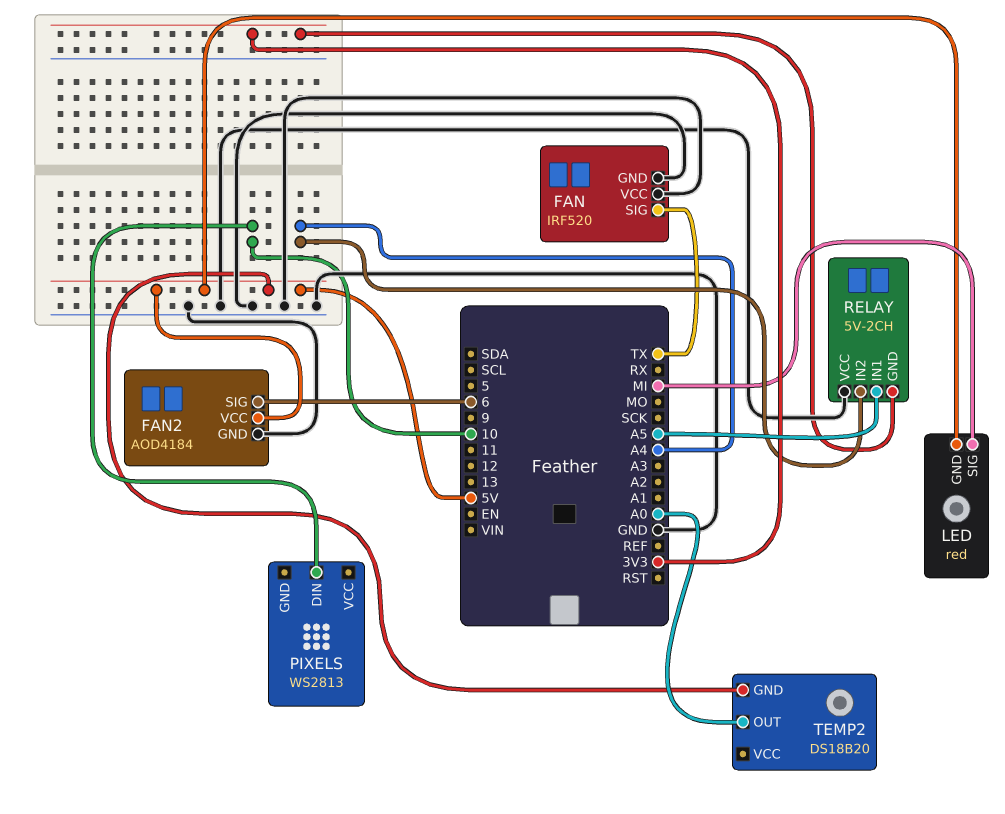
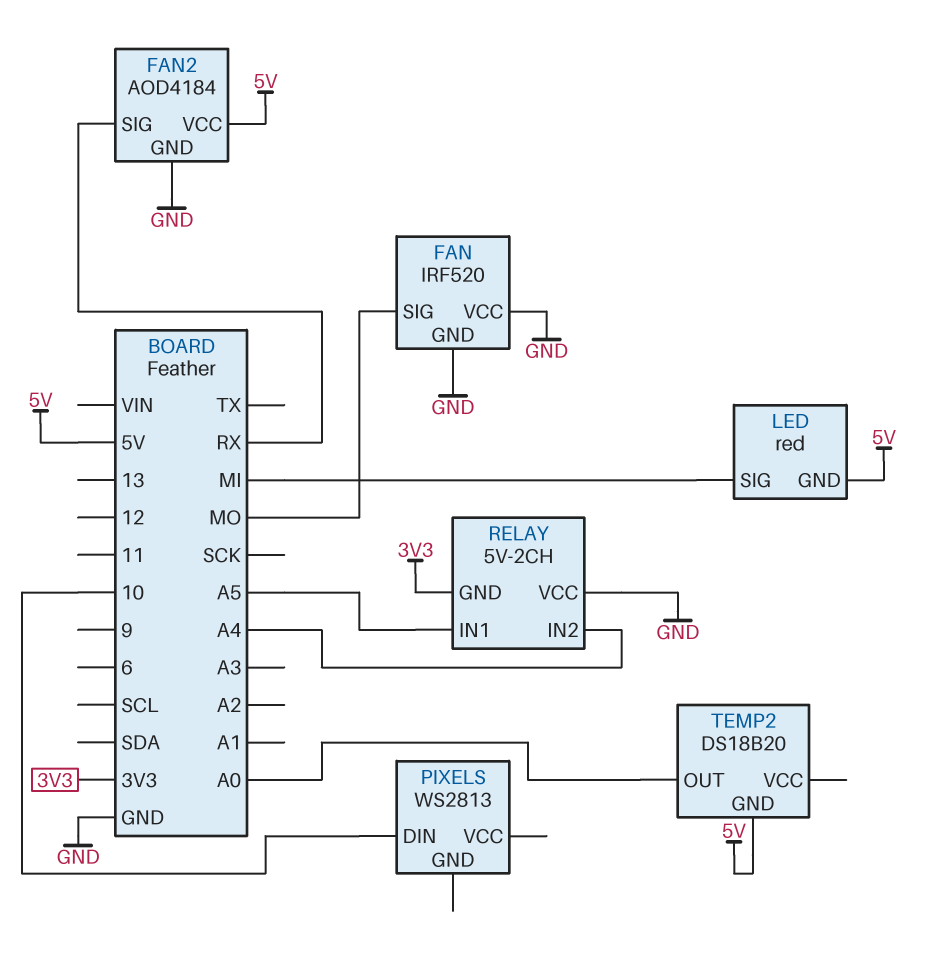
FAN pin SIG: TX -> MO
FAN2 pin SIG: 6 -> RX

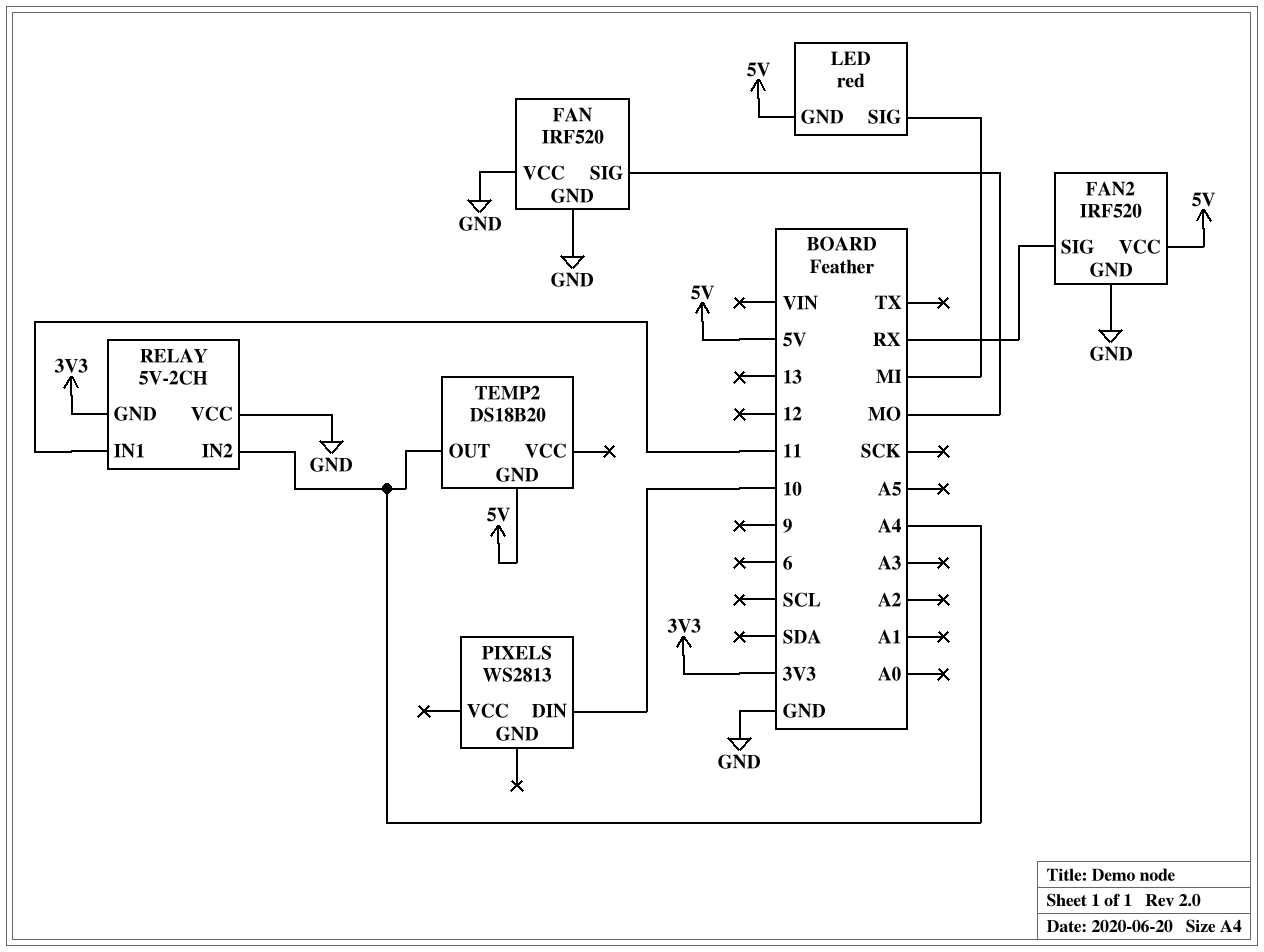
FAN2: AOD4184 -> IRF520
RELAY pin IN1: A5 -> 11
TEMP2 pin OUT: A0 -> A4

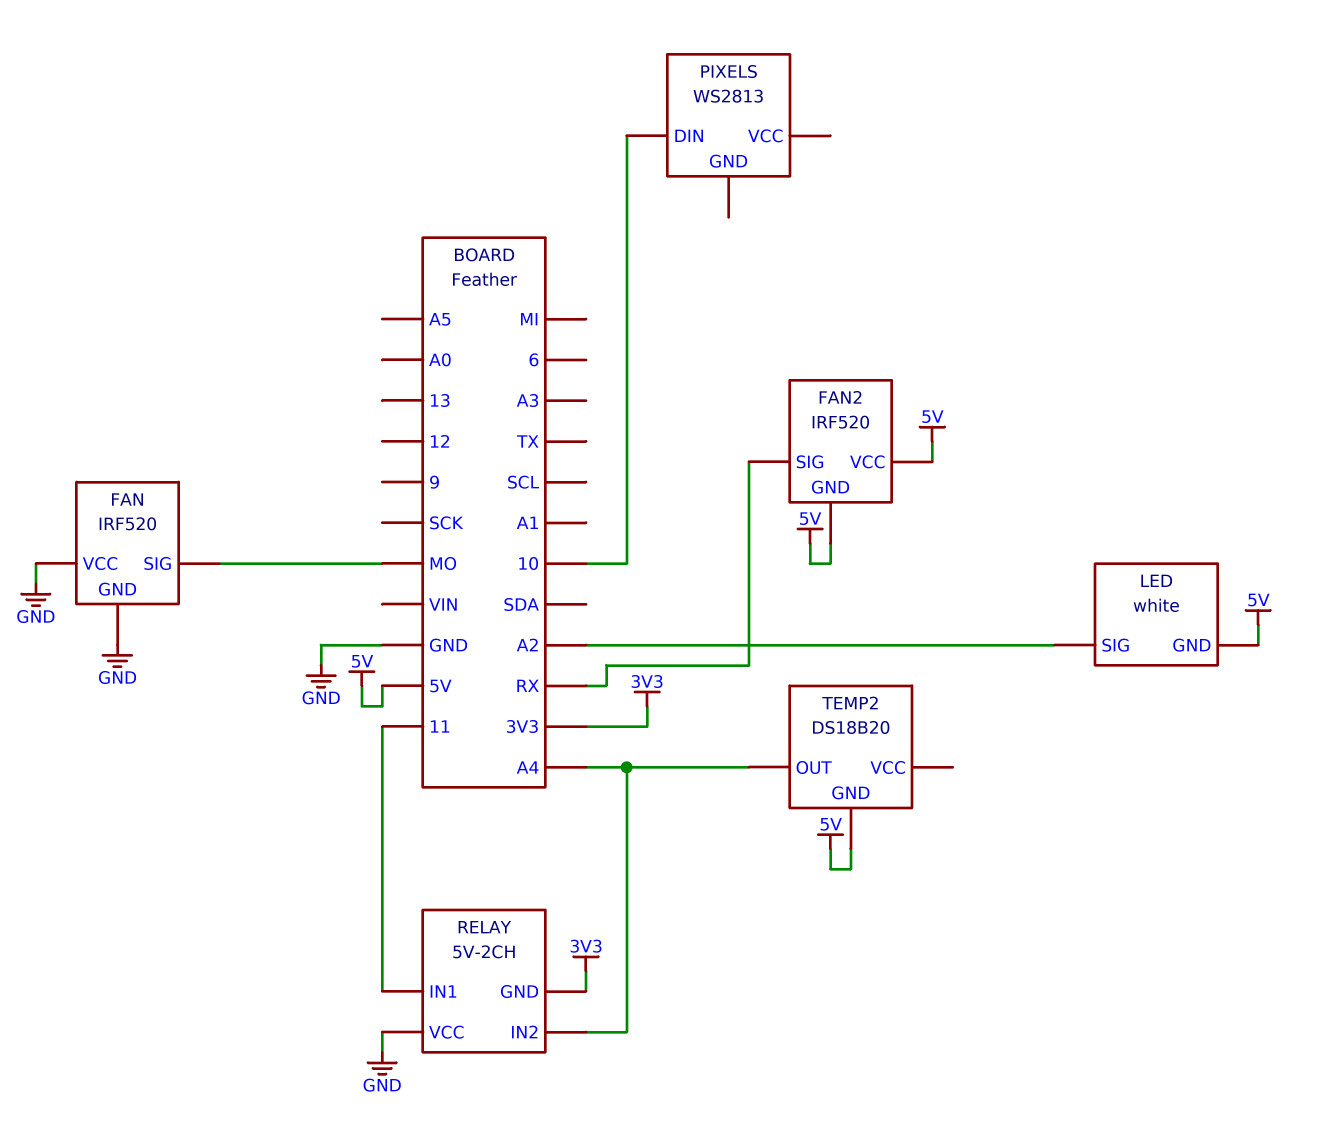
FAN2 pin GND: GND -> 5V
LED: red -> white
LED pin SIG: MI -> A2

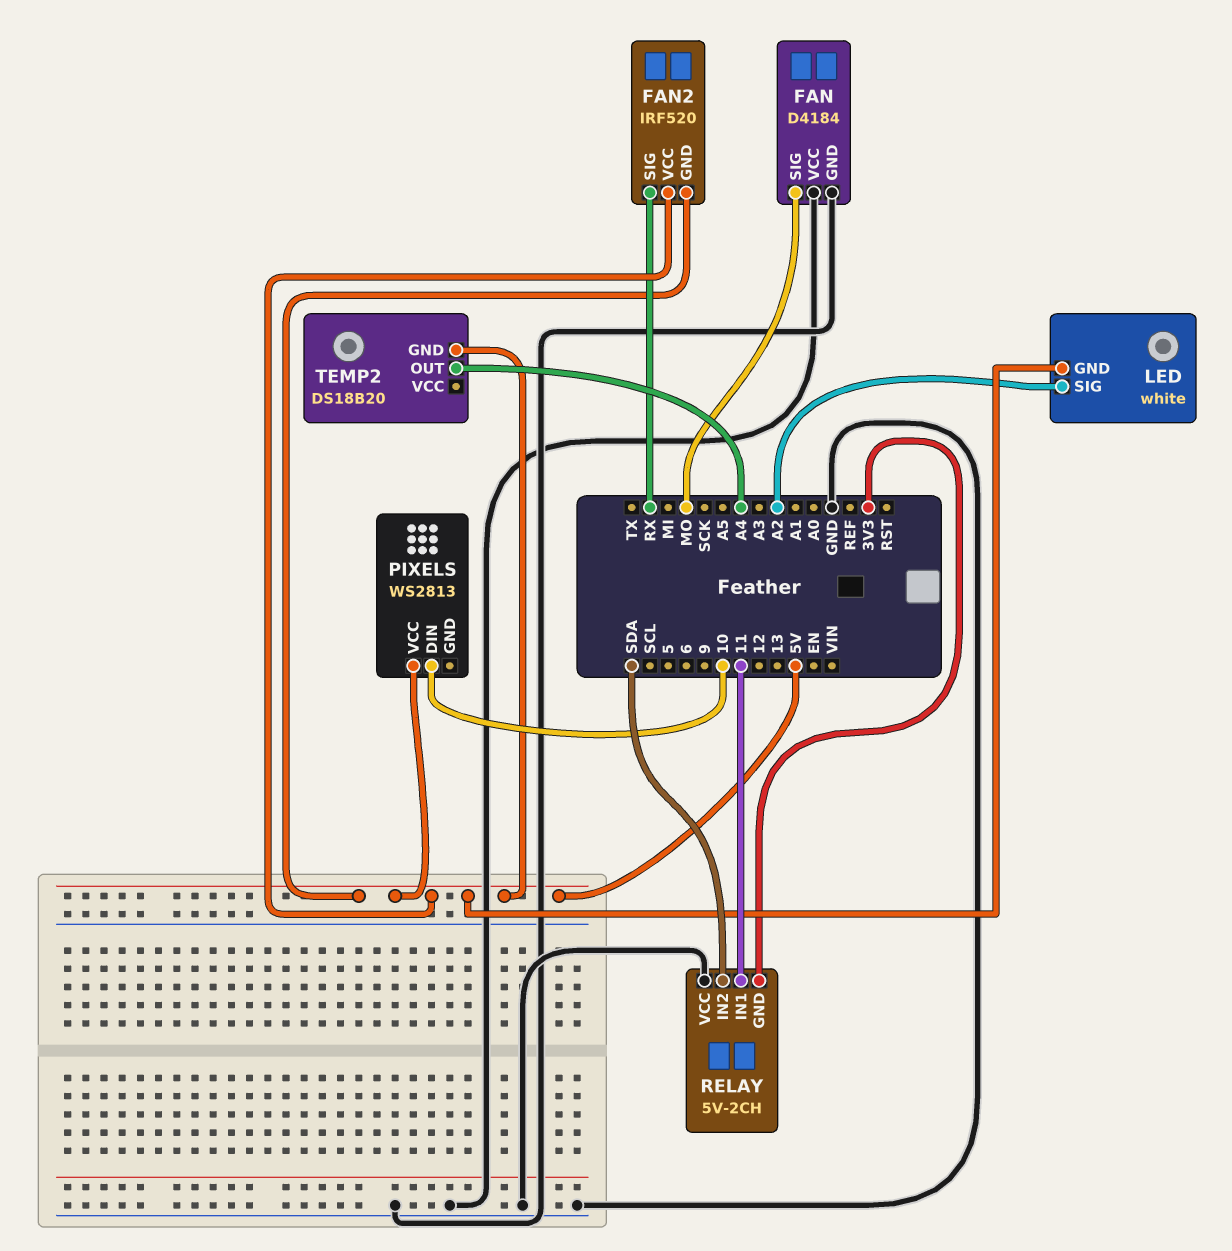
FAN: IRF520 -> D4184
PIXELS pin VCC: none -> 5V
RELAY pin IN2: A4 -> SDA

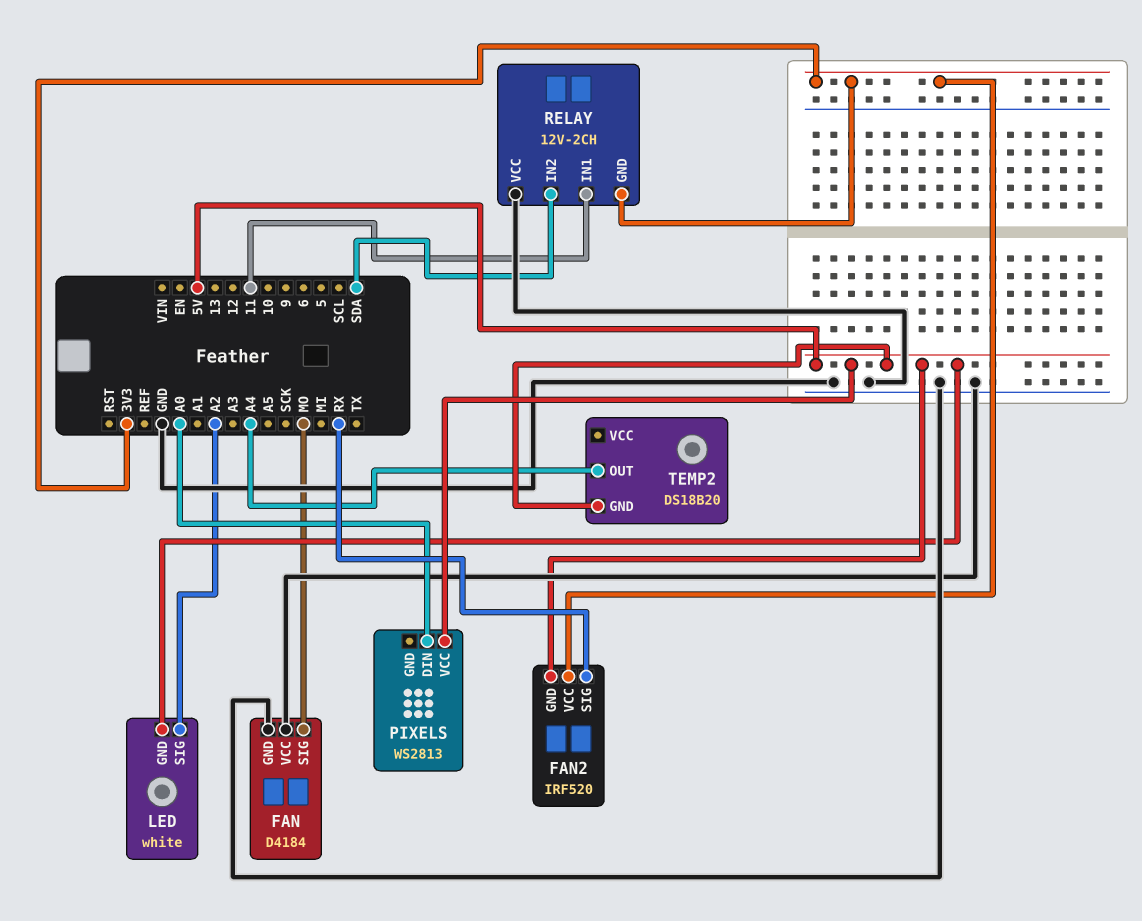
FAN2 pin VCC: 5V -> 3V3
PIXELS pin DIN: 10 -> A0
RELAY: 5V-2CH -> 12V-2CH

